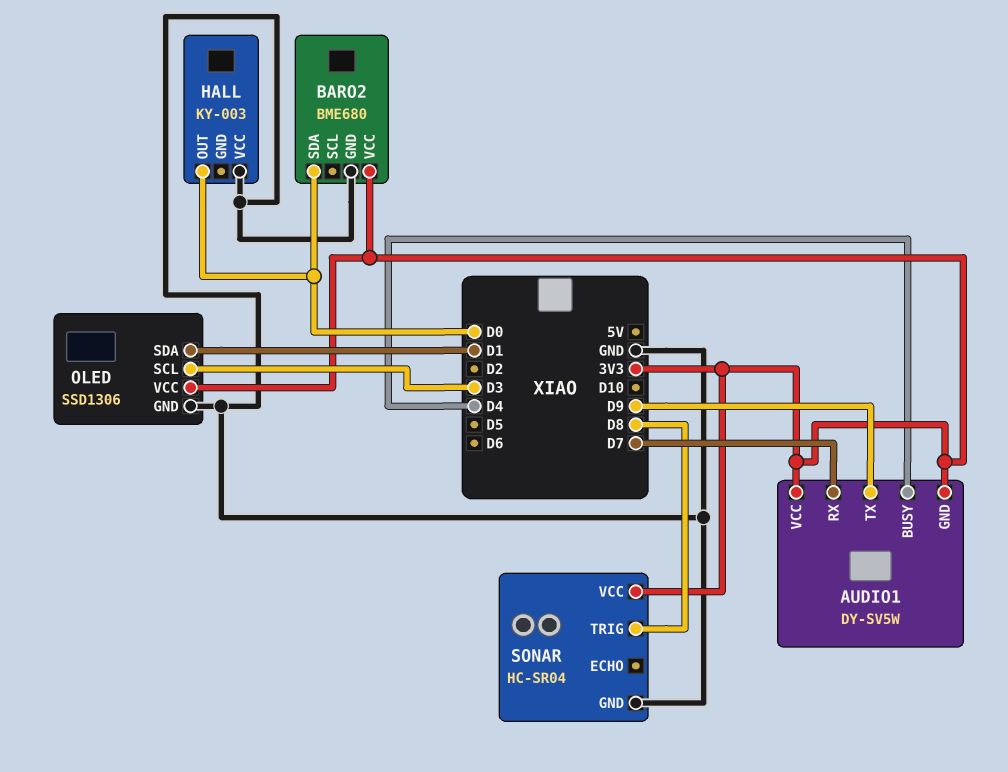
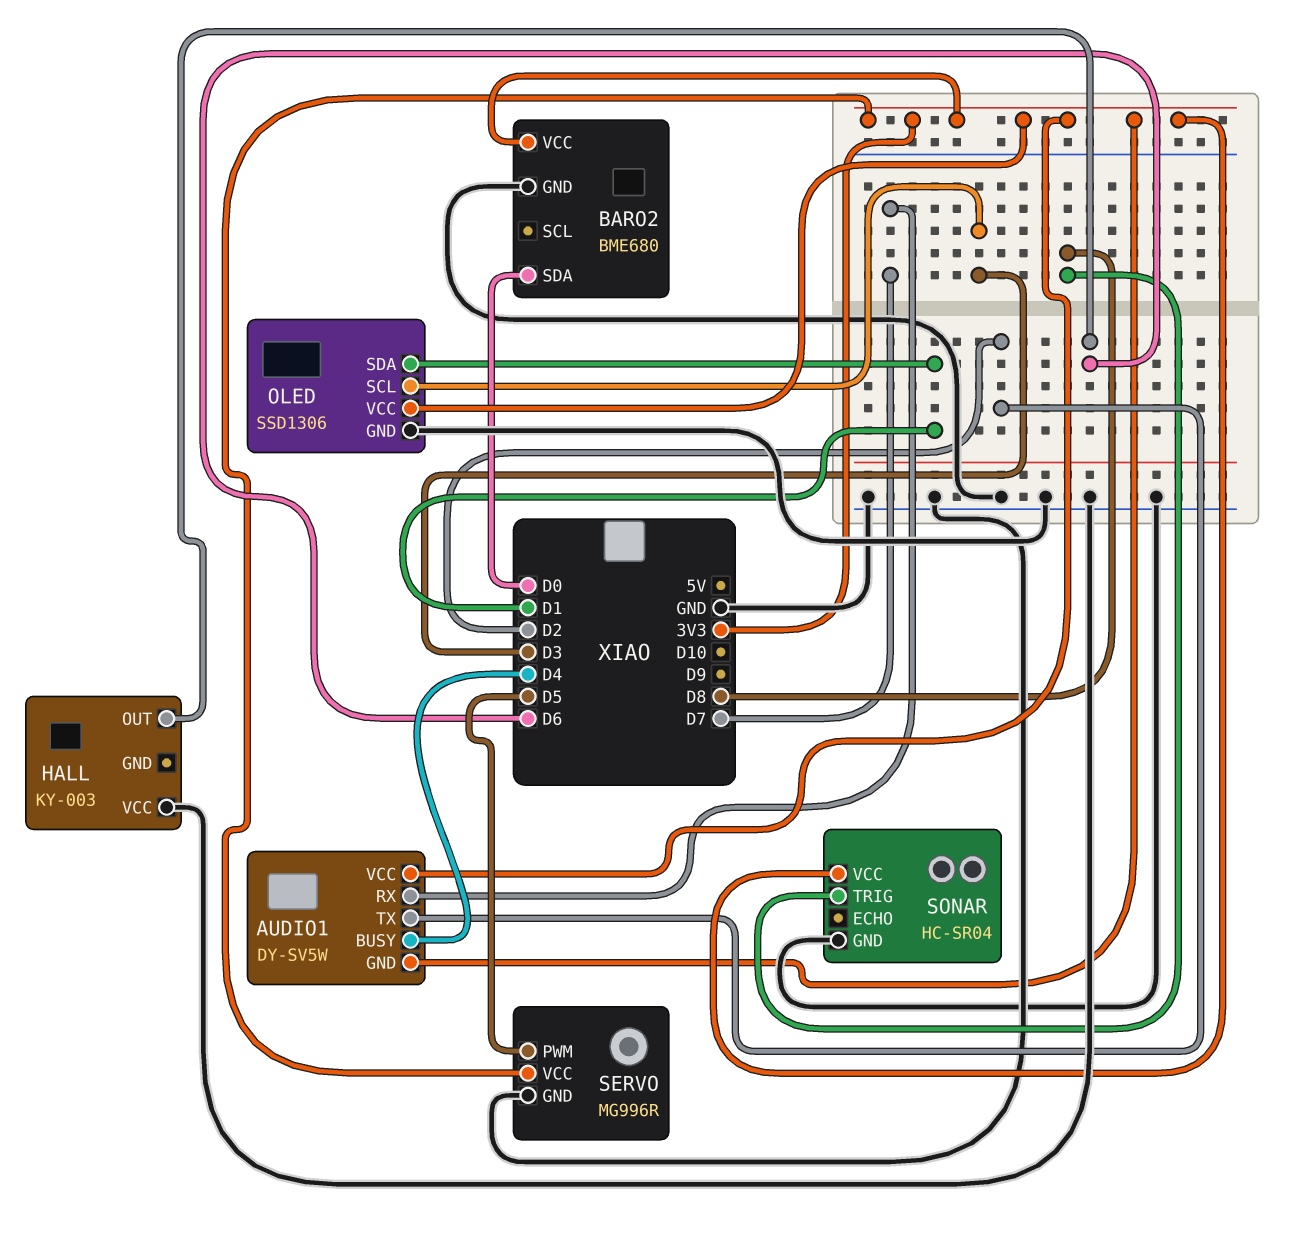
AUDIO1 pin TX: D9 -> D2
HALL pin OUT: D0 -> D6
SERVO: none -> MG996R
SERVO pin GND: none -> GND
SERVO pin PWM: none -> D5
SERVO pin VCC: none -> 3V3

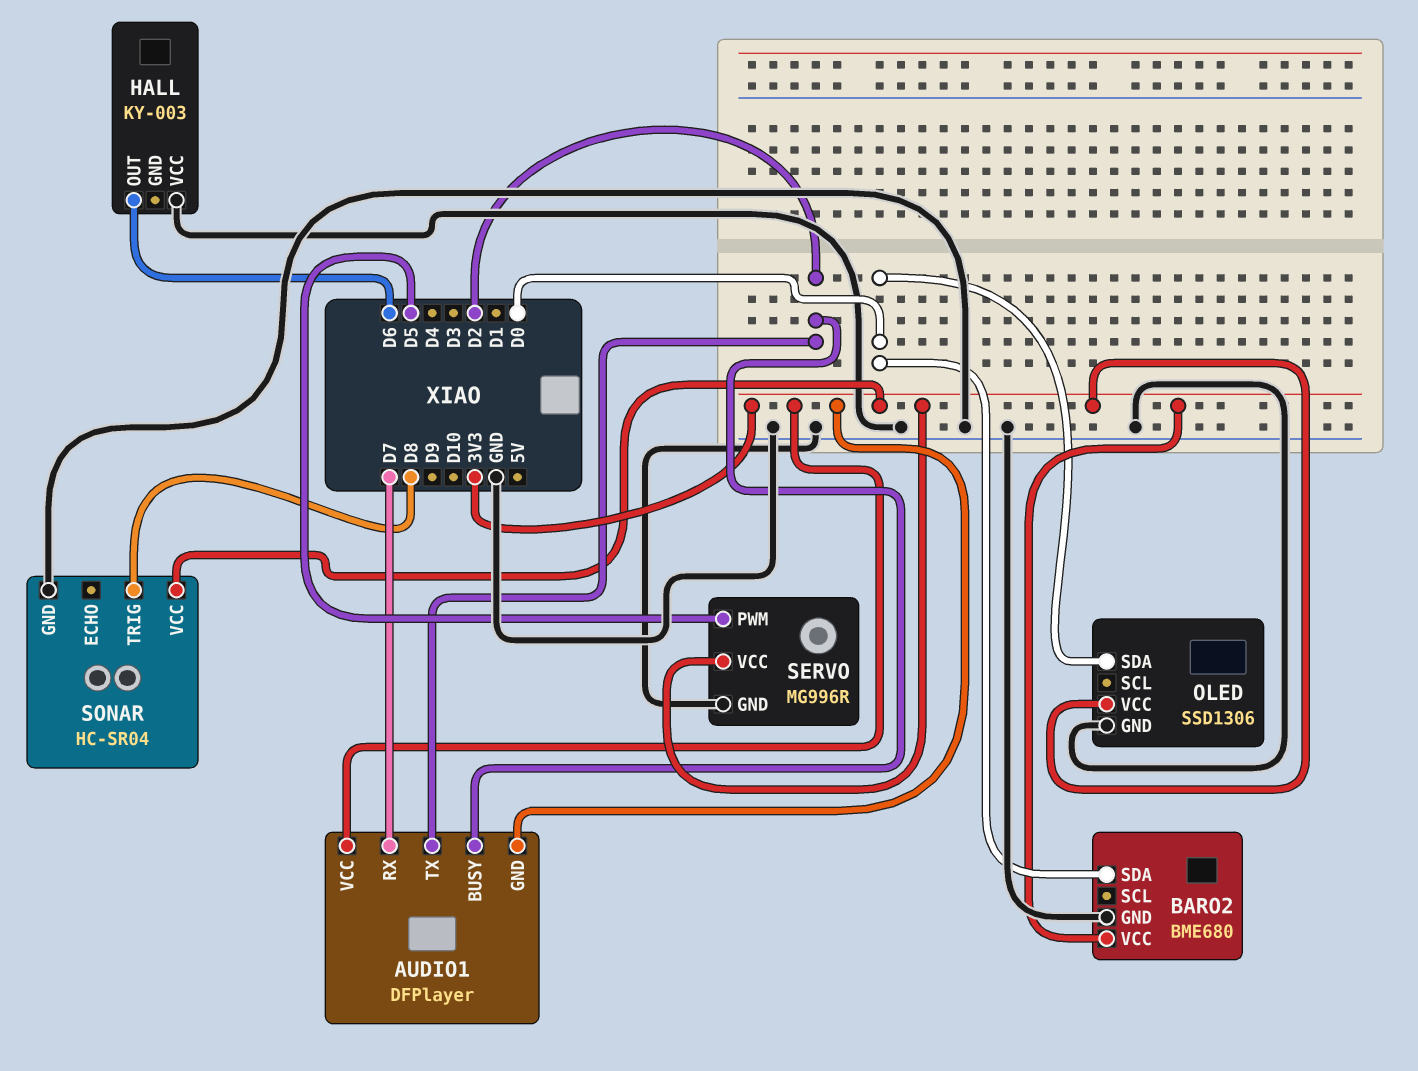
AUDIO1: DY-SV5W -> DFPlayer
AUDIO1 pin BUSY: D4 -> D2
OLED pin SCL: D3 -> none
OLED pin SDA: D1 -> D0

